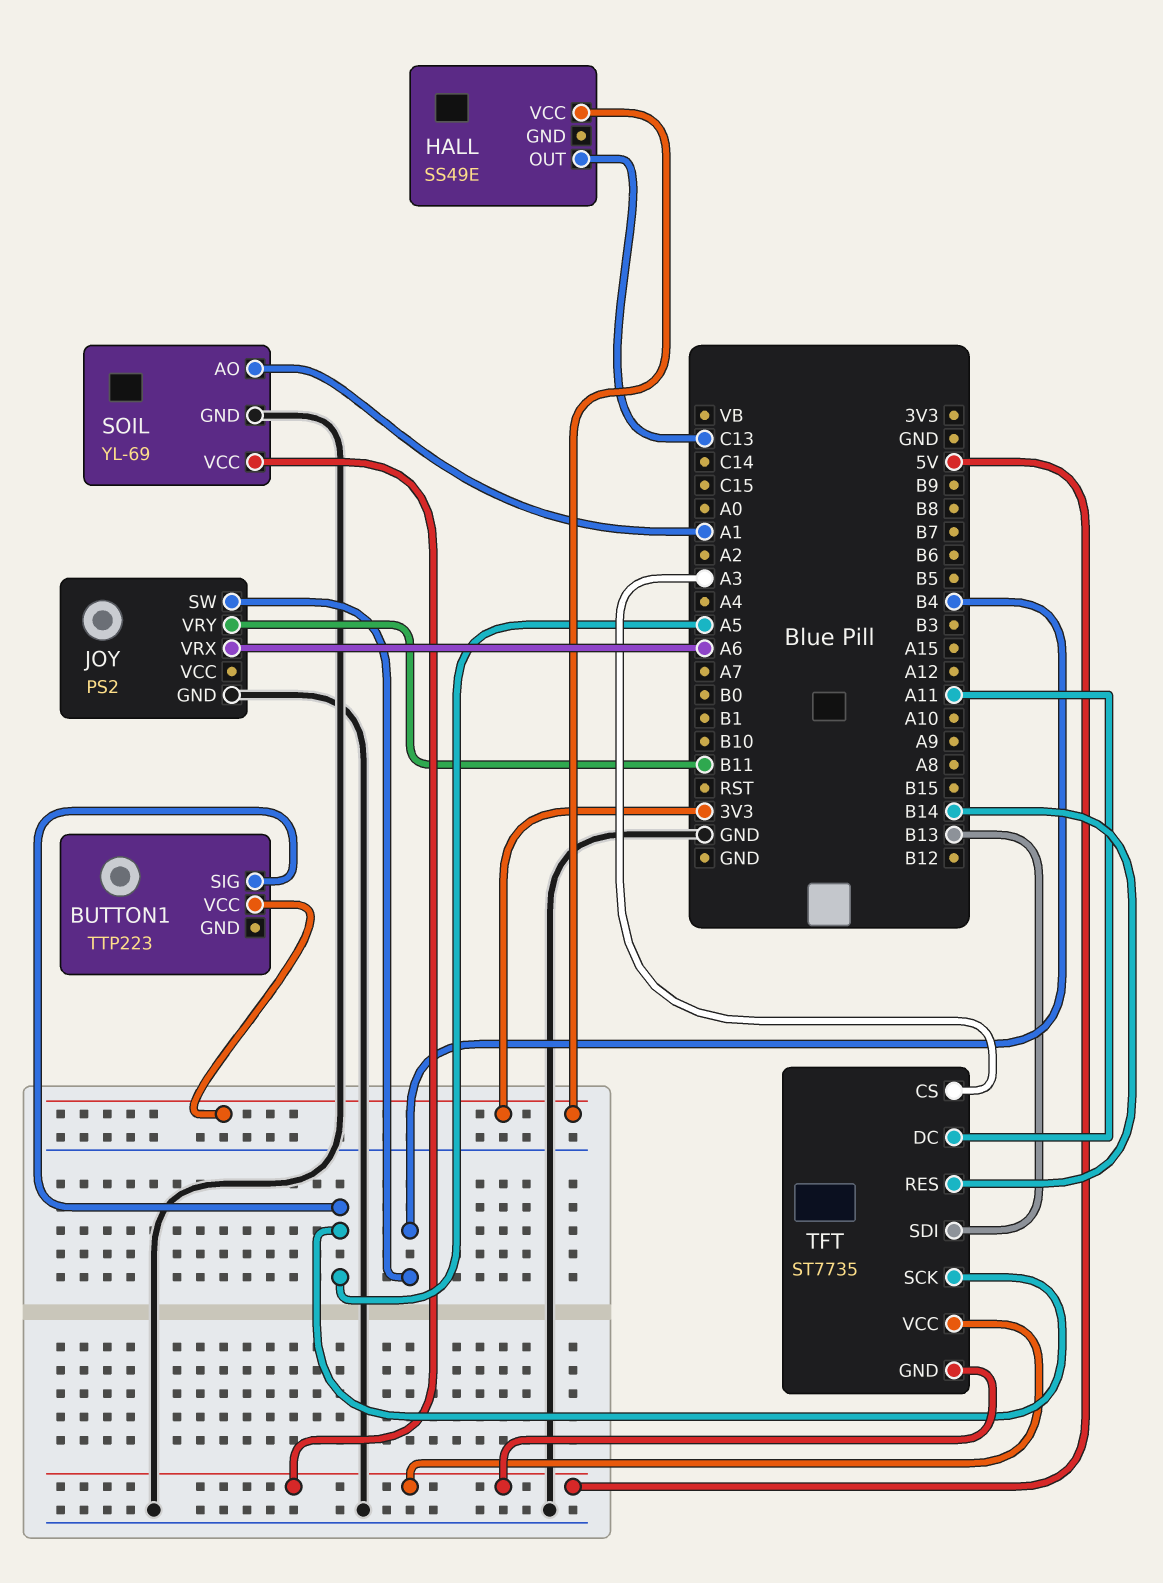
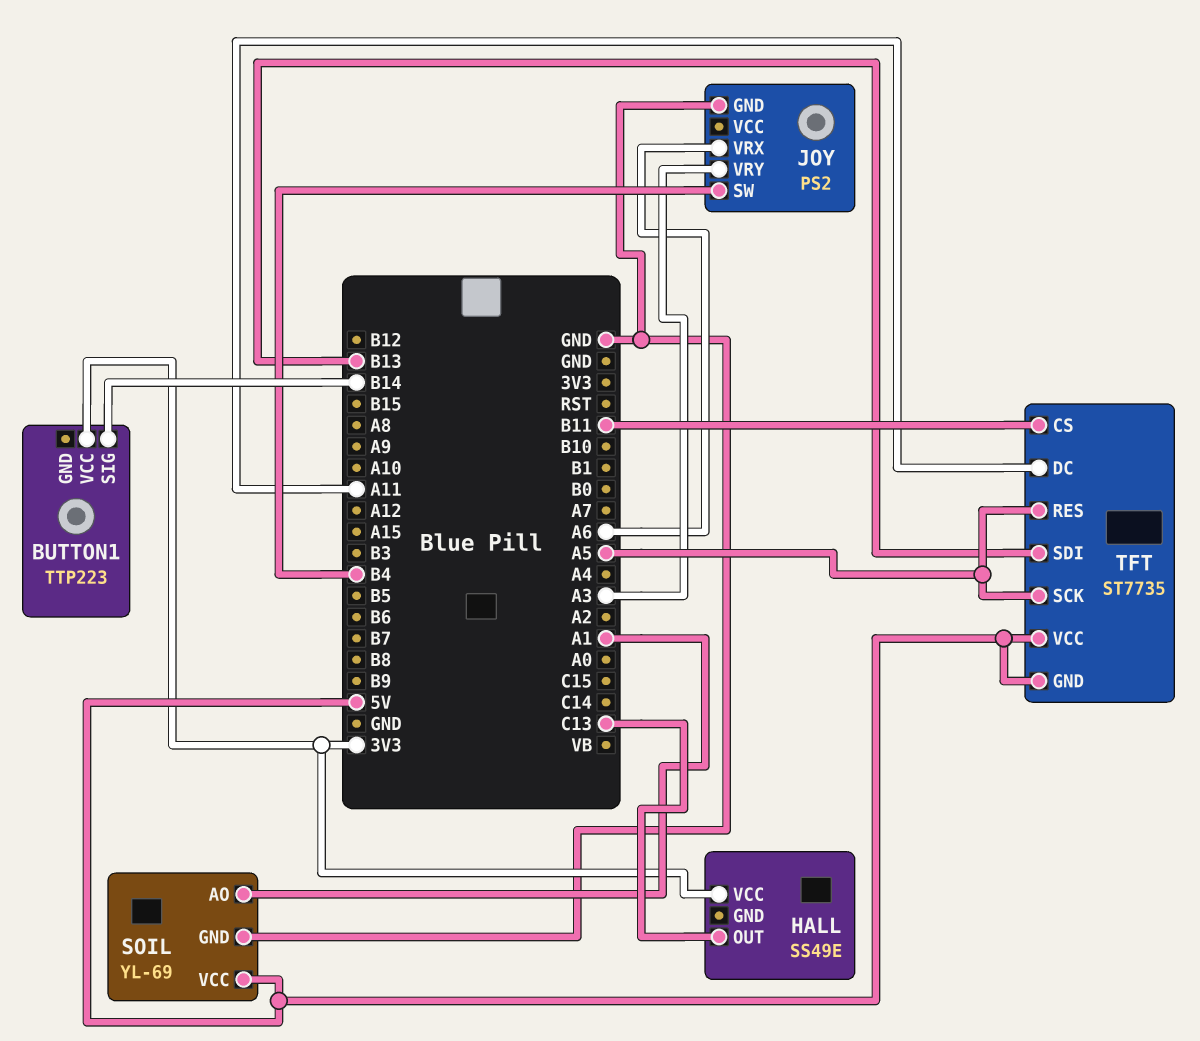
BUTTON1 pin SIG: A5 -> B14
JOY pin VRY: B11 -> A3
TFT pin CS: A3 -> B11
TFT pin RES: B14 -> A5

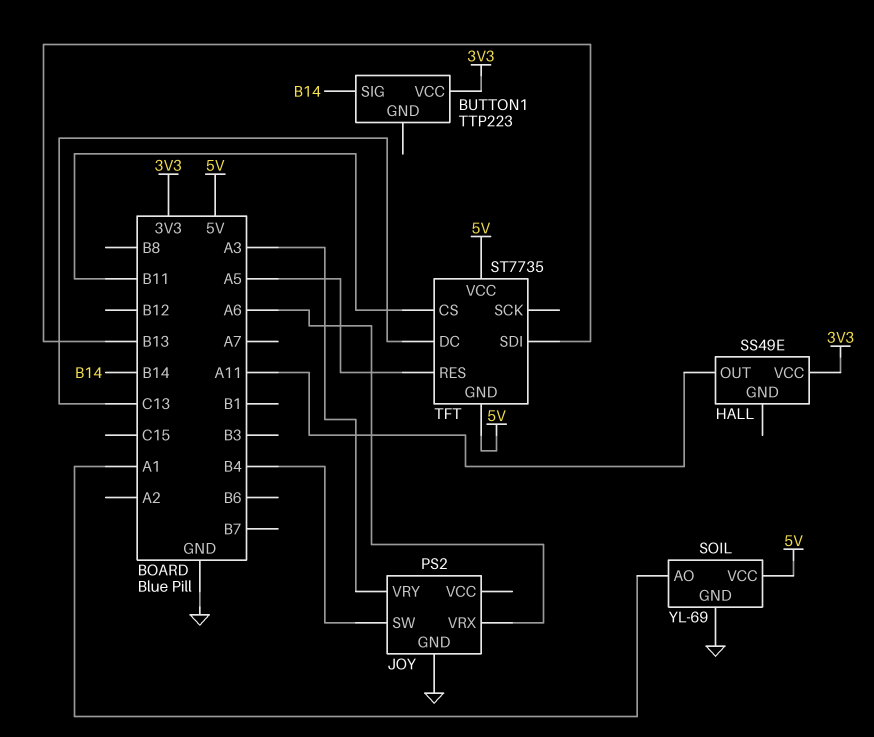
HALL pin OUT: C13 -> A11
TFT pin DC: A11 -> C13
TFT pin SCK: A5 -> none

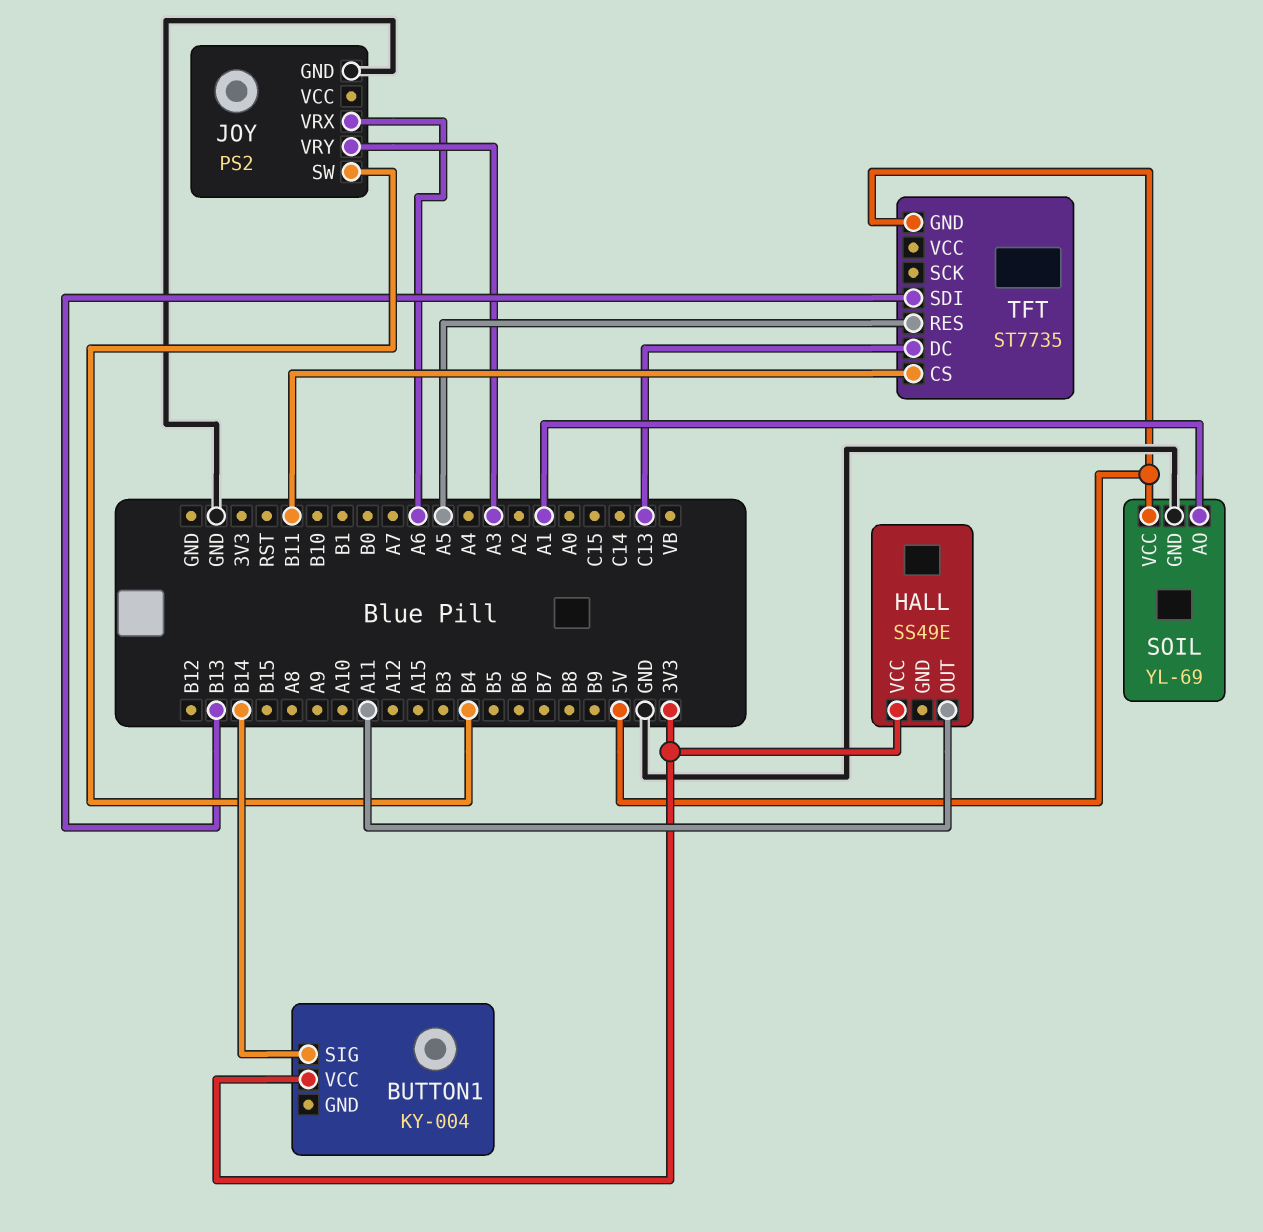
BUTTON1: TTP223 -> KY-004
TFT pin VCC: 5V -> none

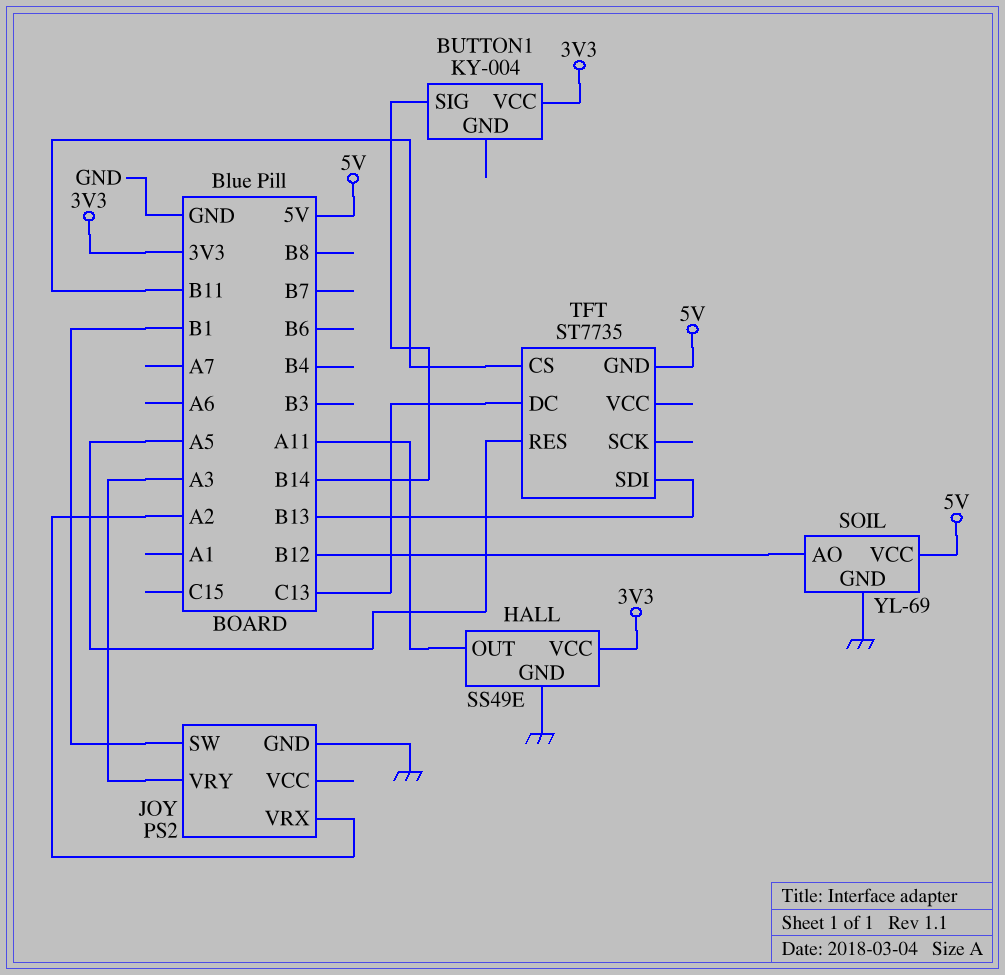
HALL pin GND: none -> GND
JOY pin SW: B4 -> B1
JOY pin VRX: A6 -> A2
SOIL pin AO: A1 -> B12

